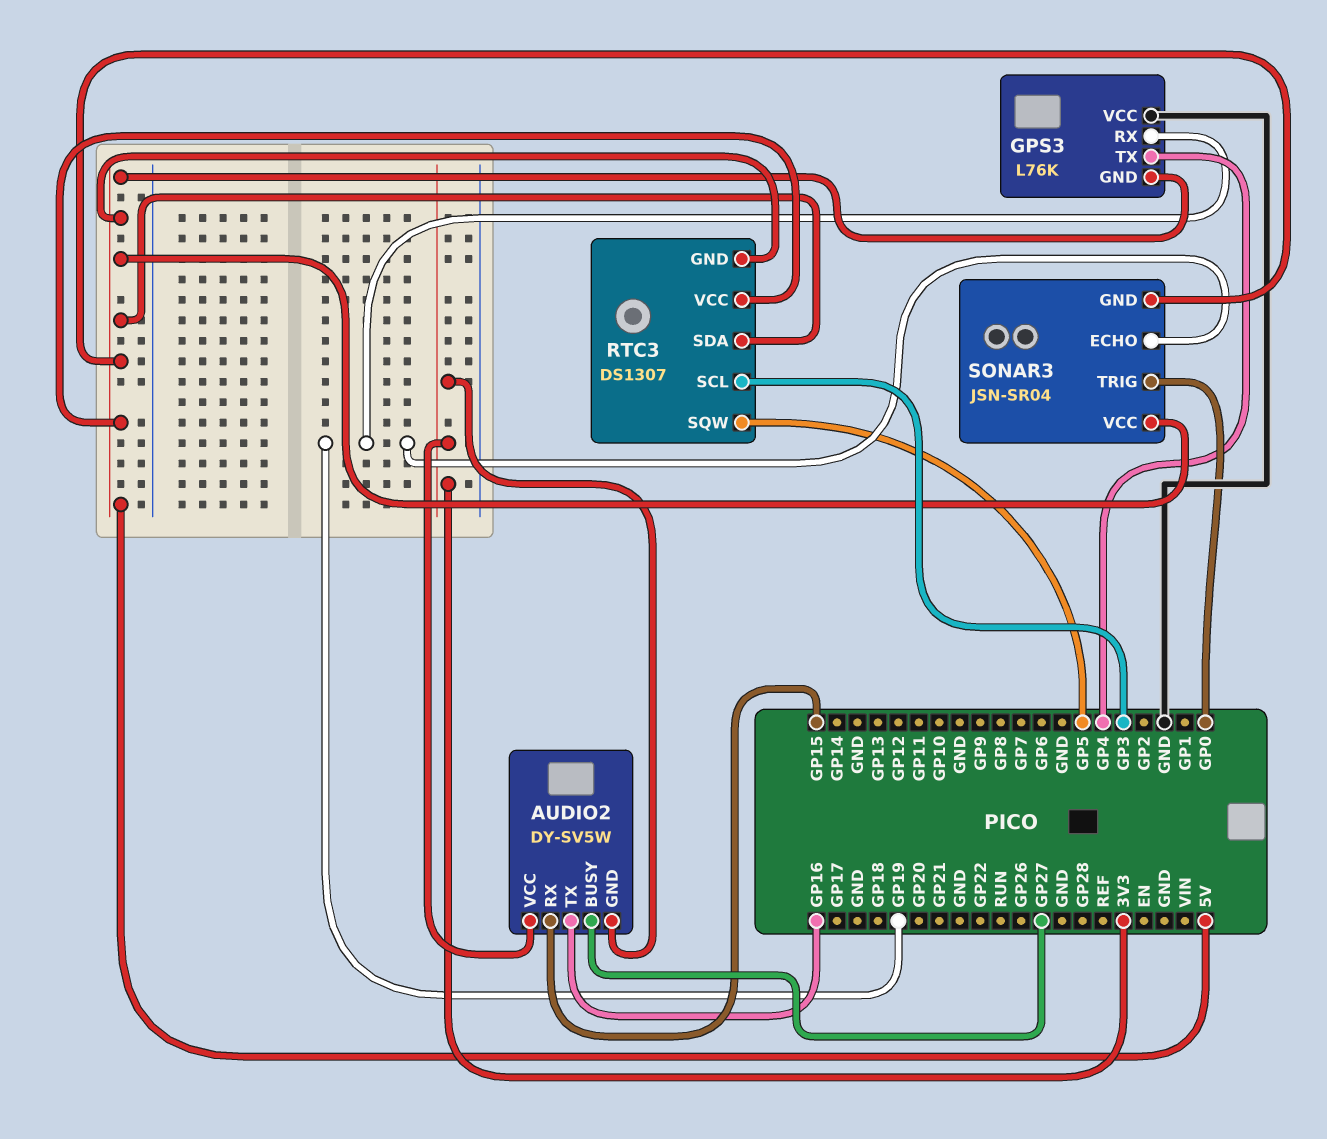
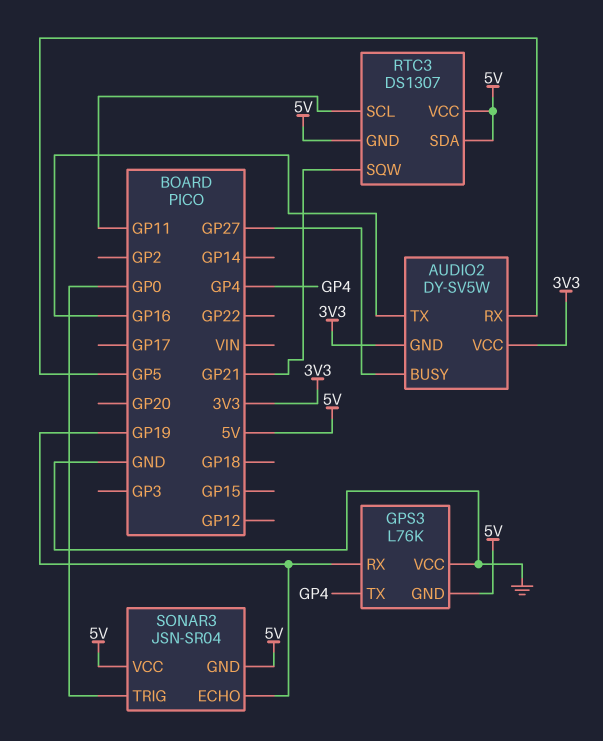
AUDIO2 pin RX: GP15 -> GP5
RTC3 pin SCL: GP3 -> GP11
RTC3 pin SQW: GP5 -> GP21

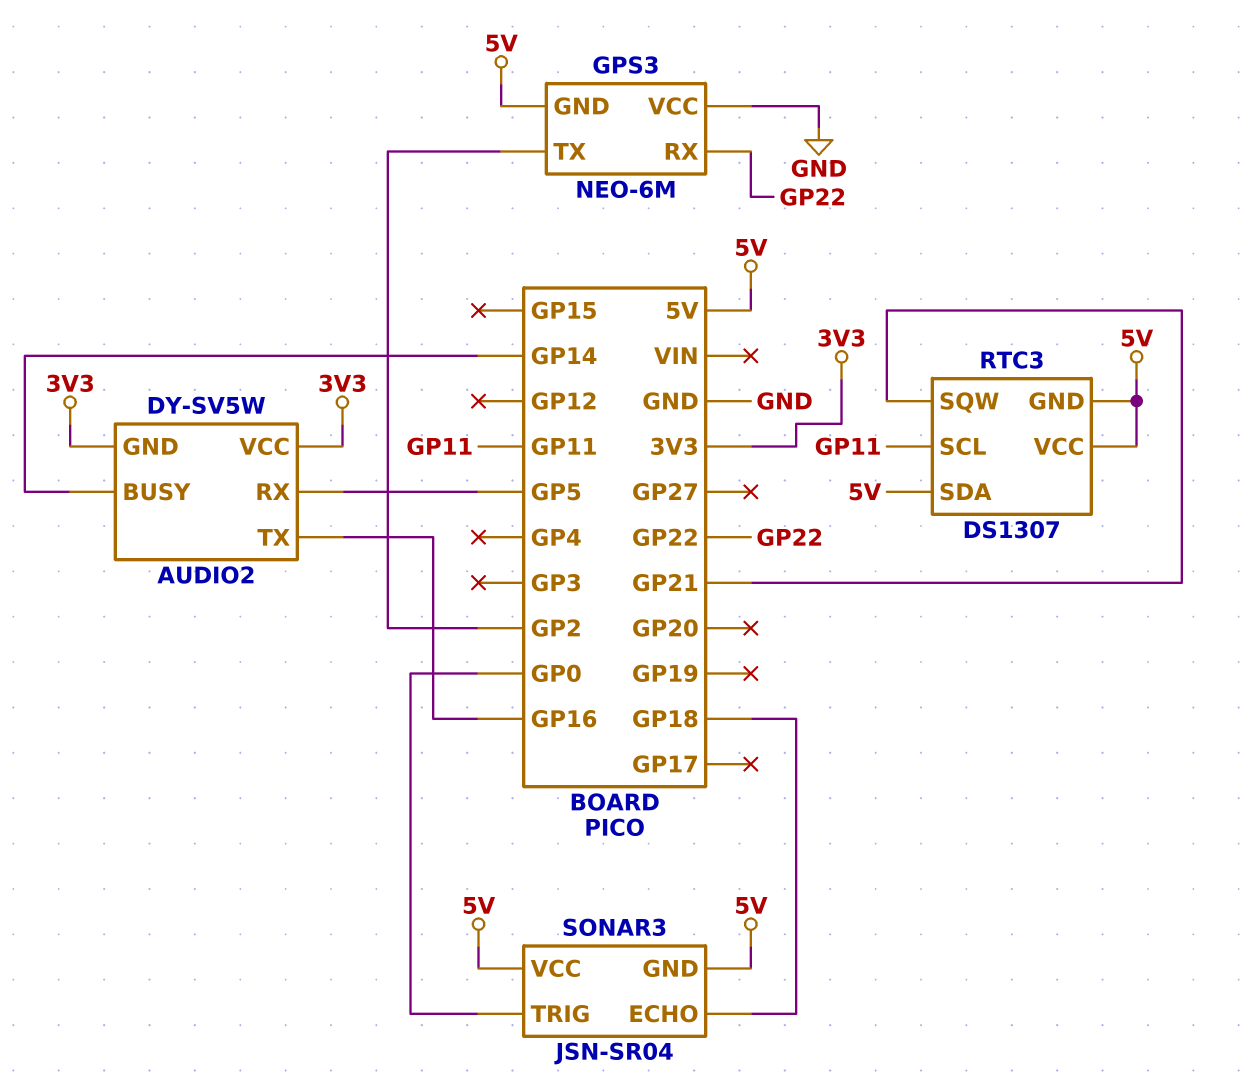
AUDIO2 pin BUSY: GP27 -> GP14
GPS3: L76K -> NEO-6M
GPS3 pin RX: GP19 -> GP22
GPS3 pin TX: GP4 -> GP2
SONAR3 pin ECHO: GP19 -> GP18

